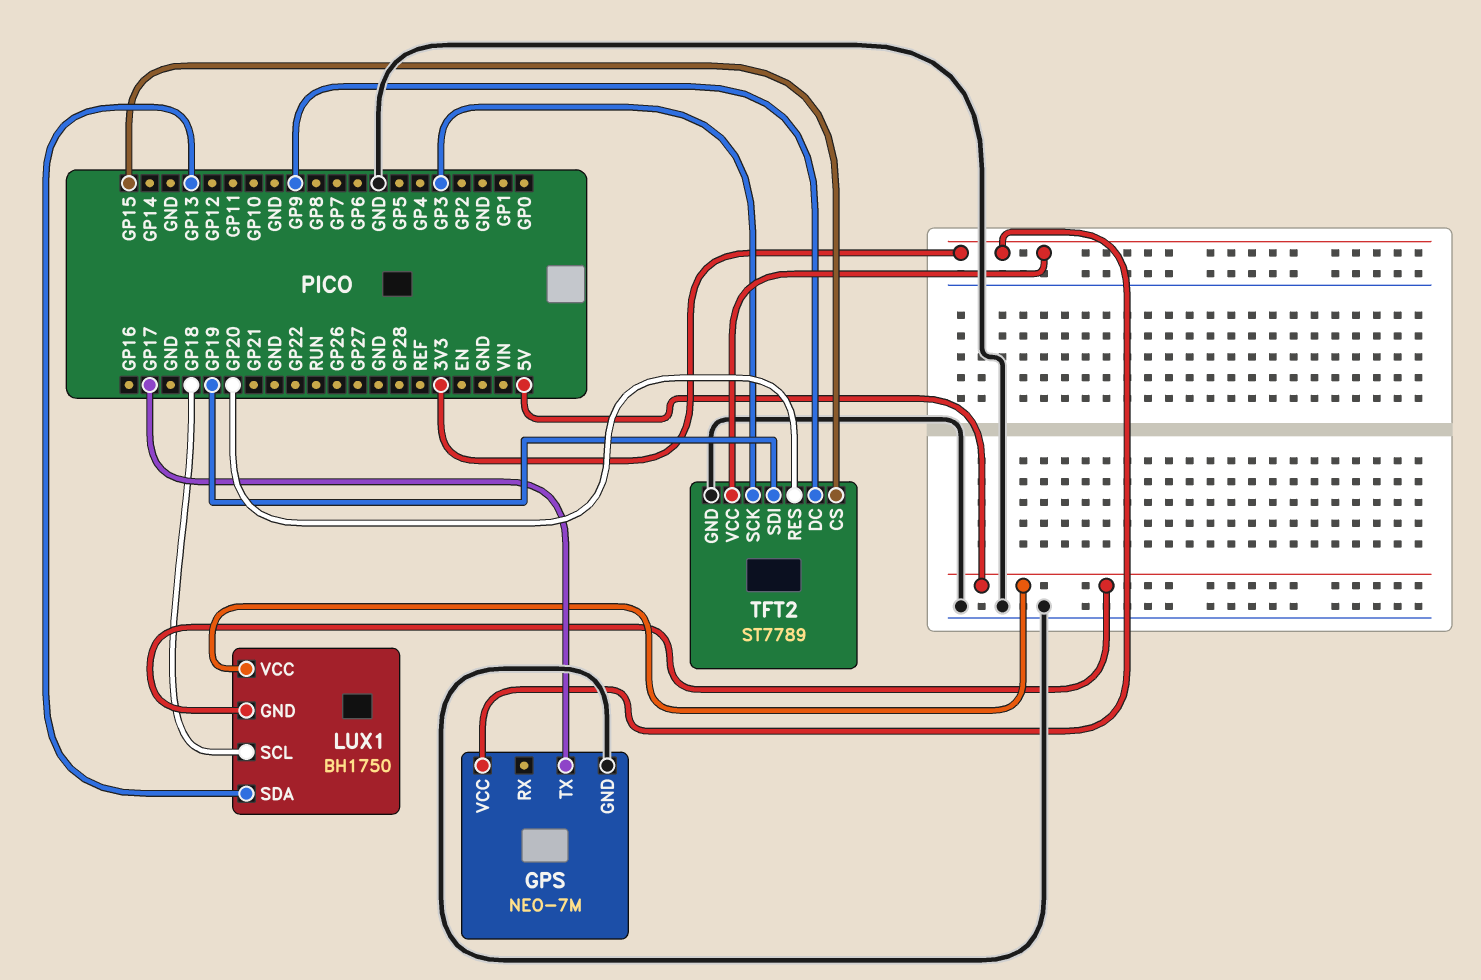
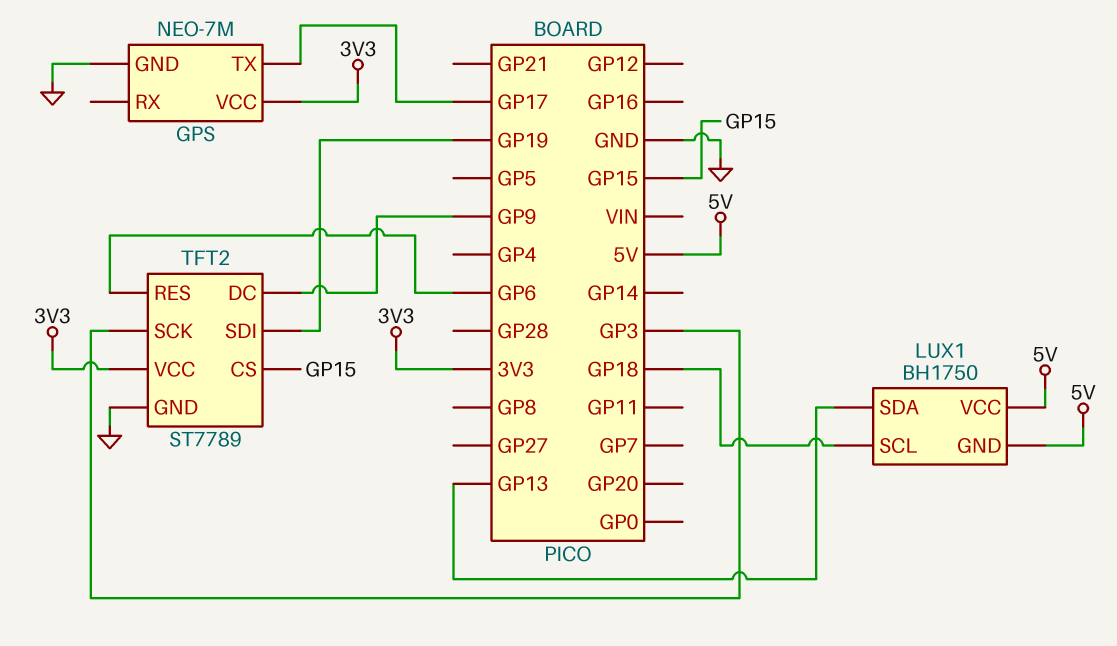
TFT2 pin RES: GP20 -> GP6

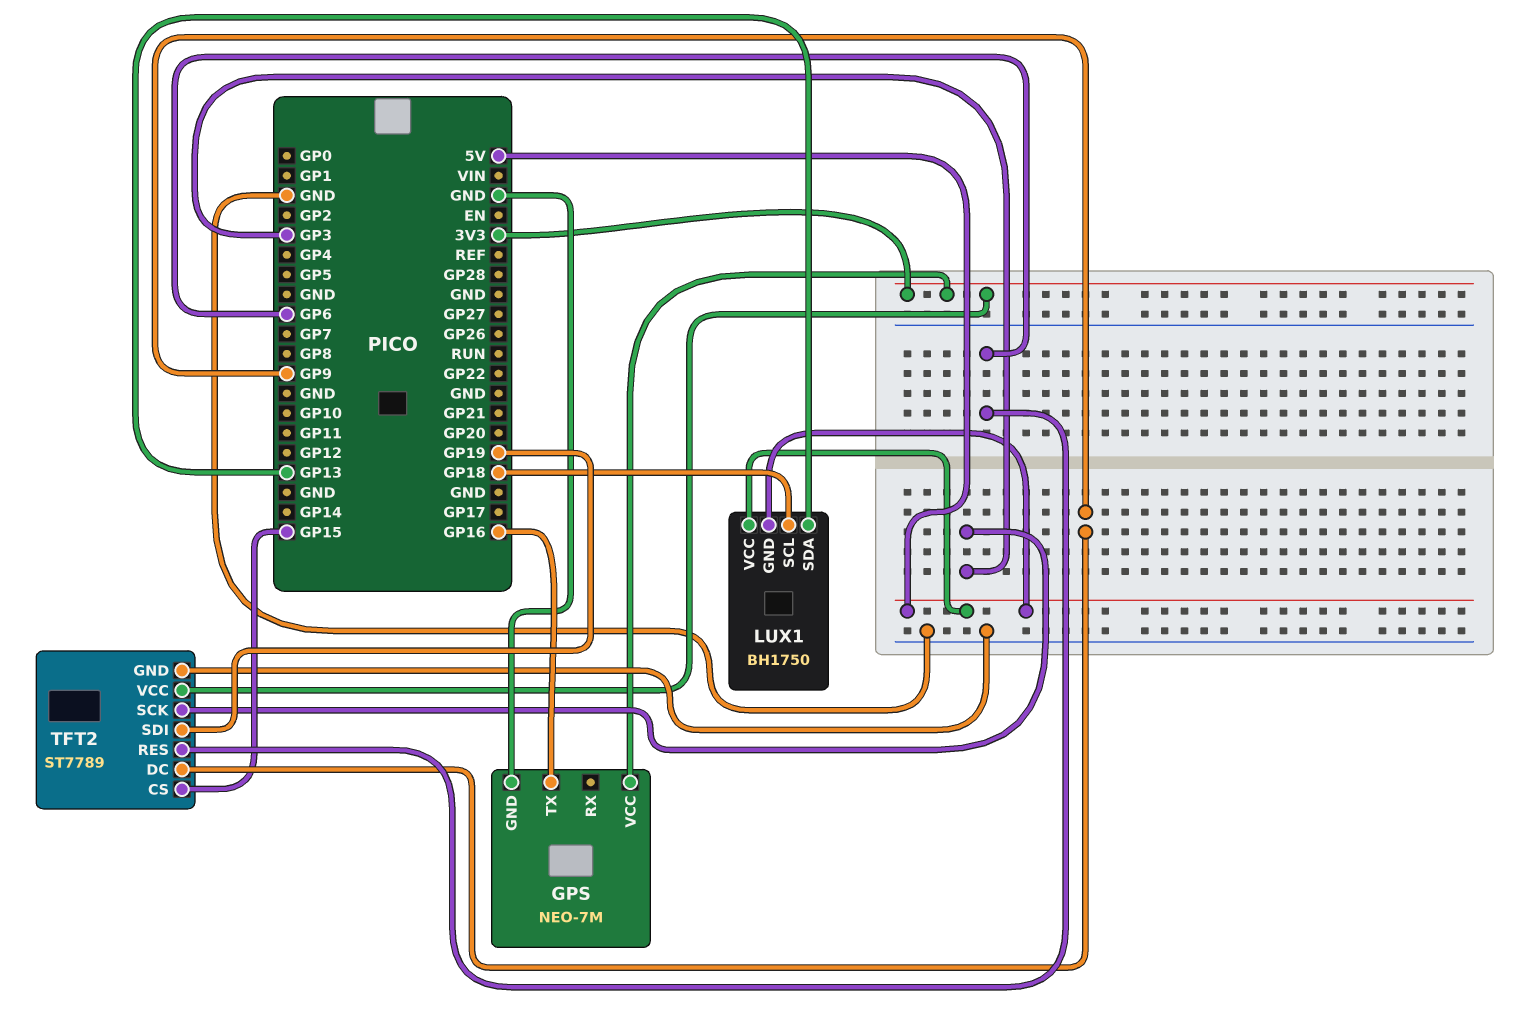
GPS pin TX: GP17 -> GP16

